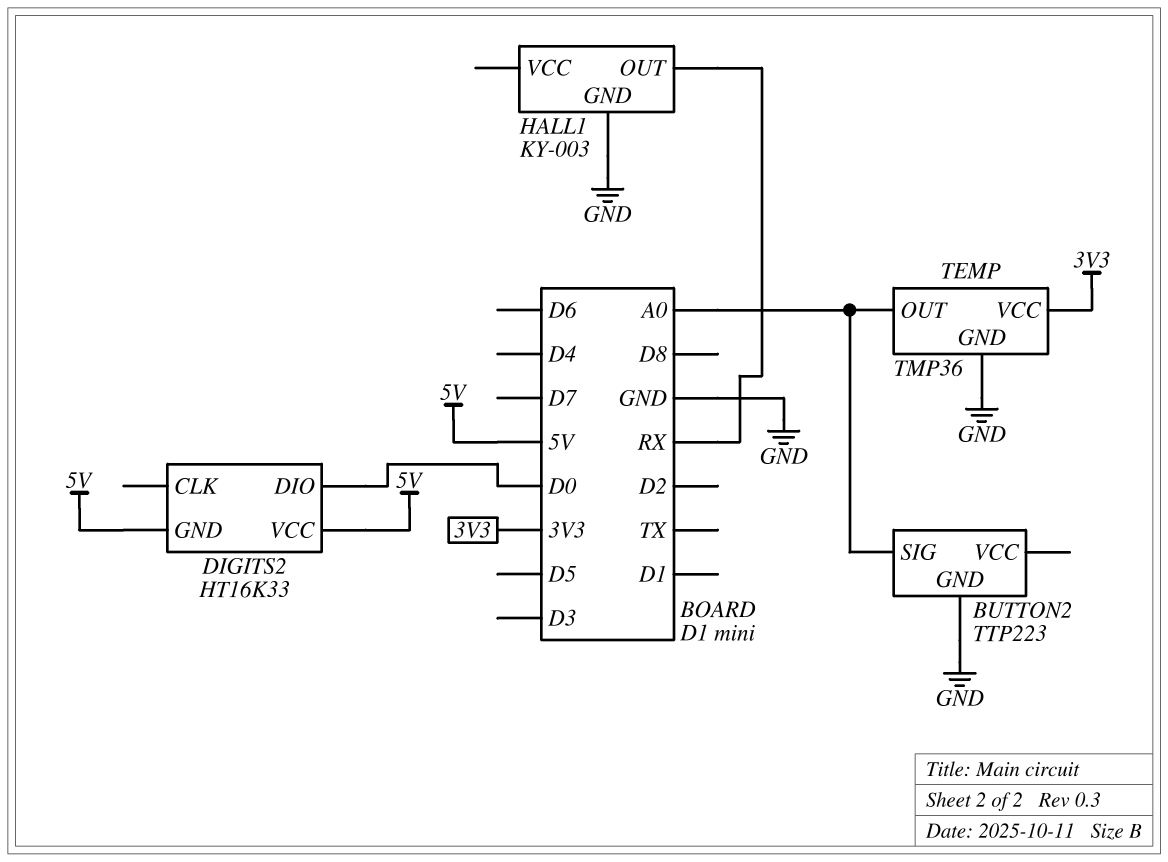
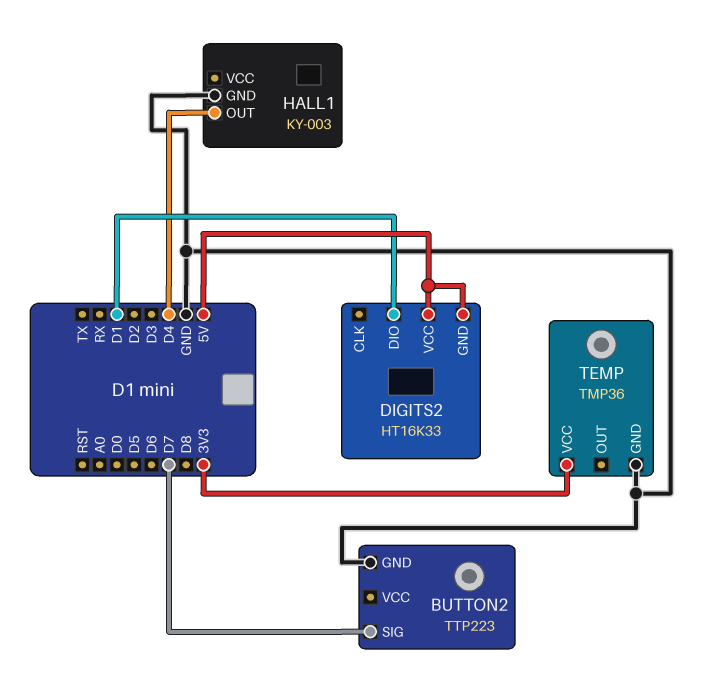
BUTTON2 pin SIG: A0 -> D7
DIGITS2 pin DIO: D0 -> D1
HALL1 pin OUT: RX -> D4
TEMP pin OUT: A0 -> none

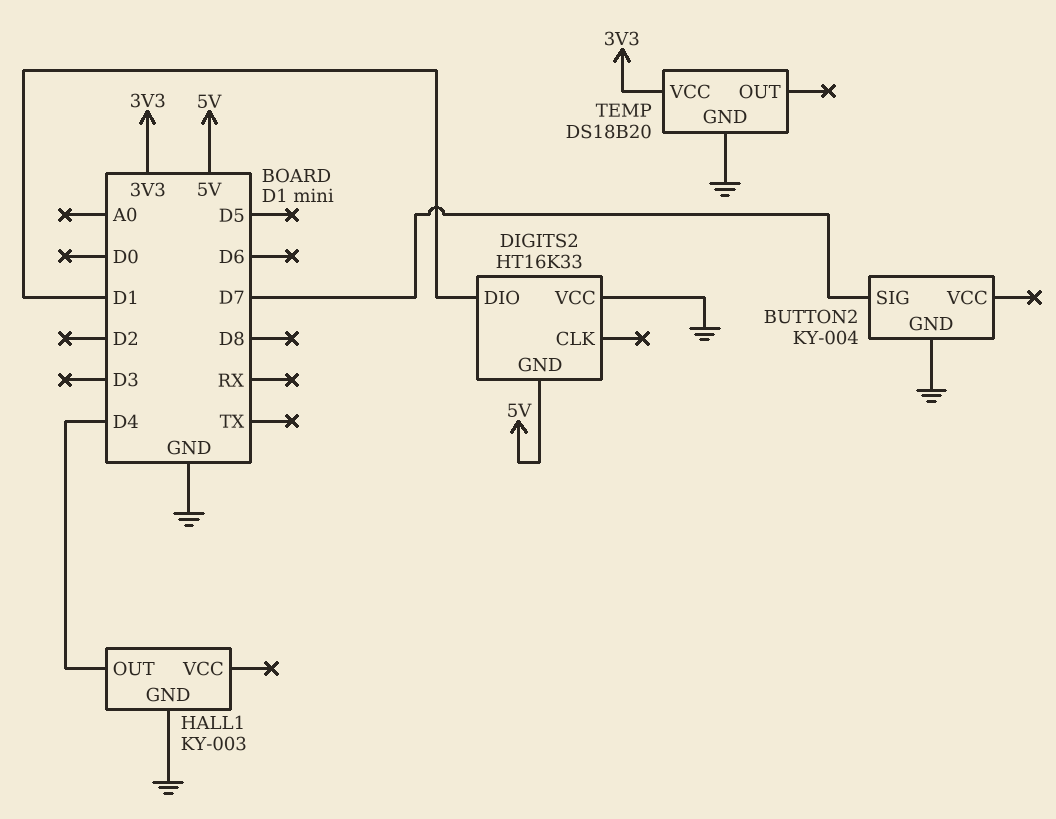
BUTTON2: TTP223 -> KY-004
DIGITS2 pin VCC: 5V -> GND
TEMP: TMP36 -> DS18B20

